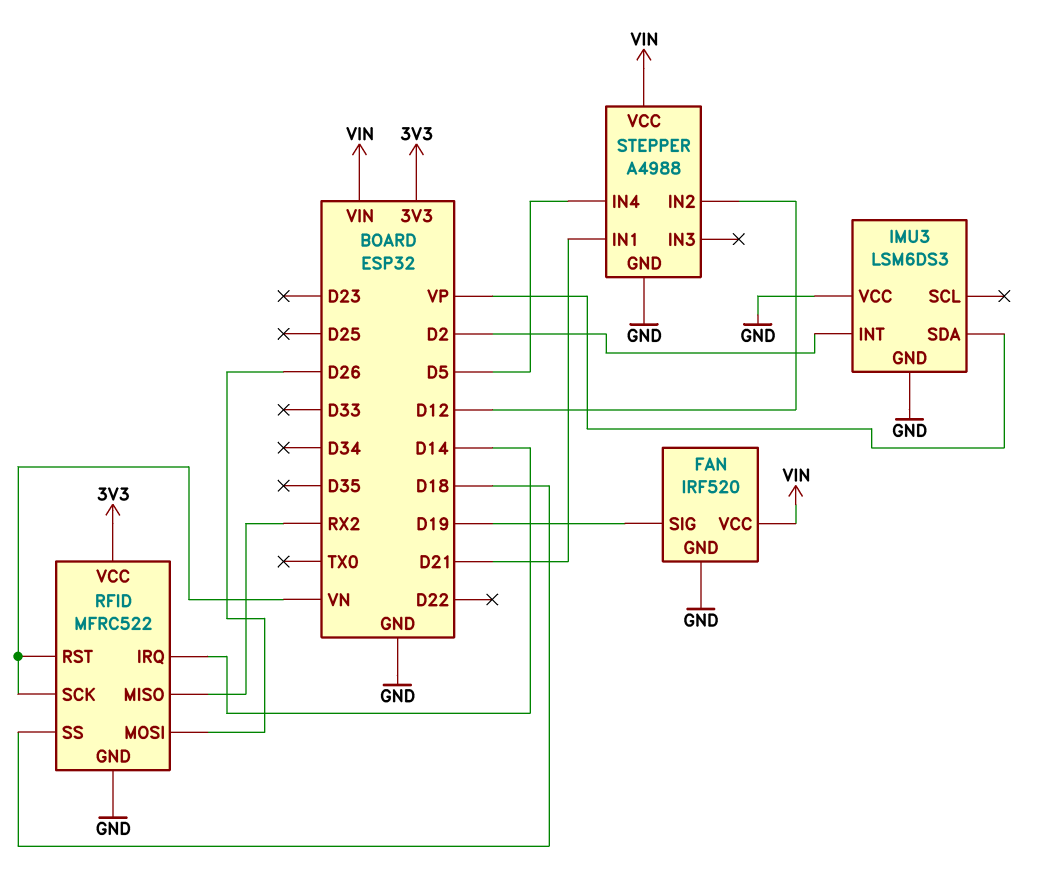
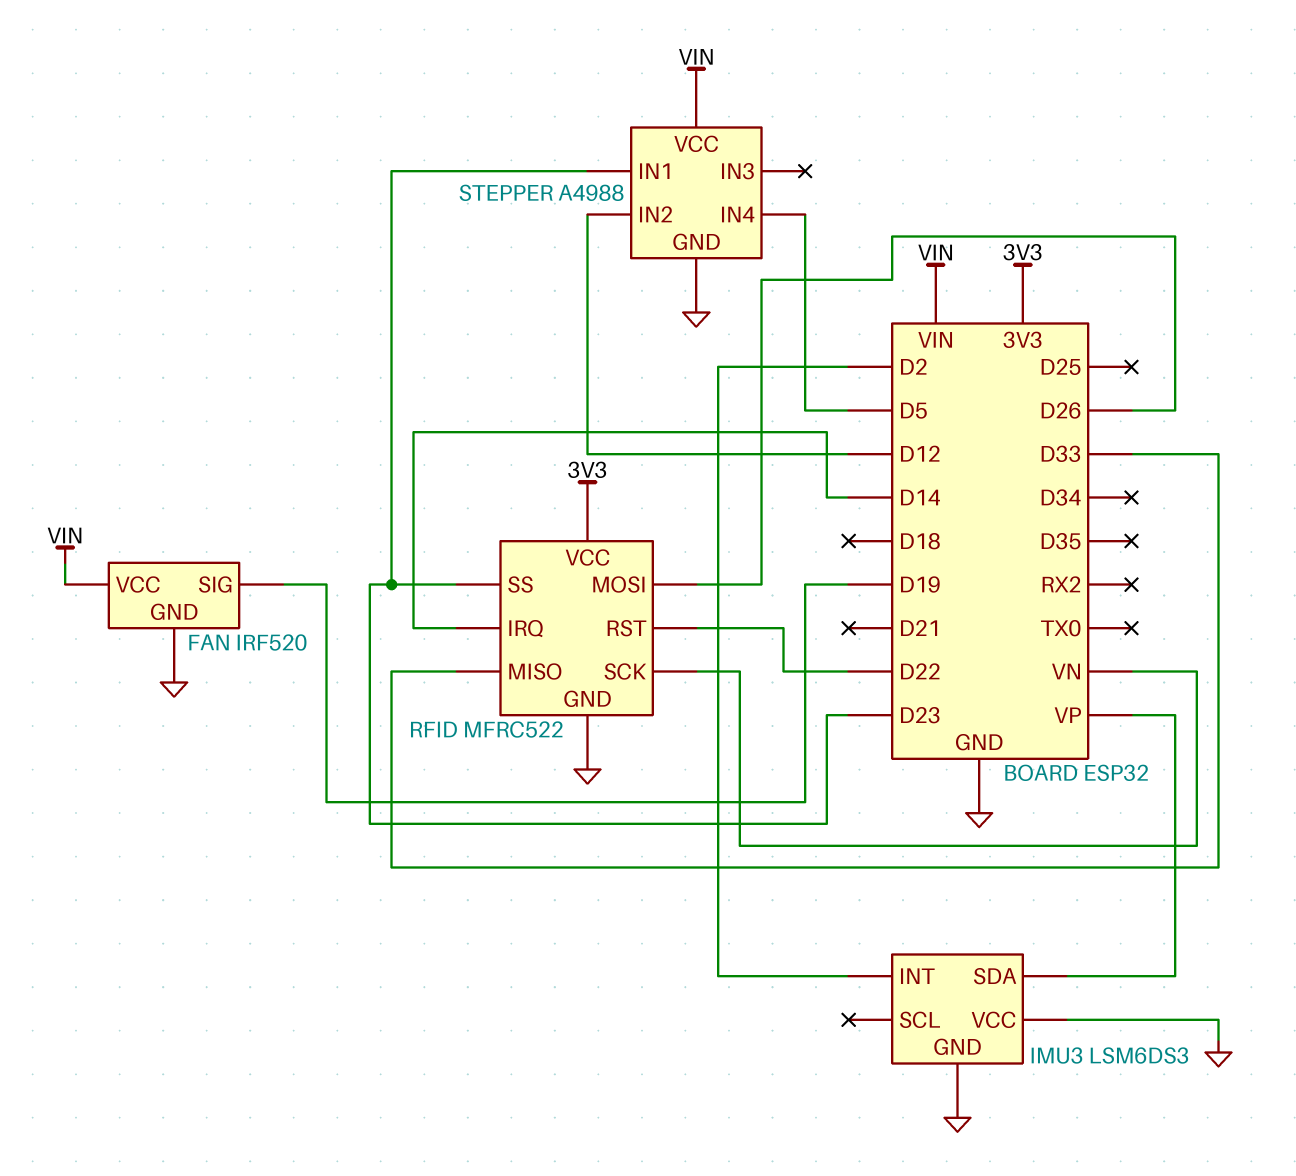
RFID pin MISO: RX2 -> D33
RFID pin RST: VN -> D22
RFID pin SS: D18 -> D23
STEPPER pin IN1: D21 -> D23

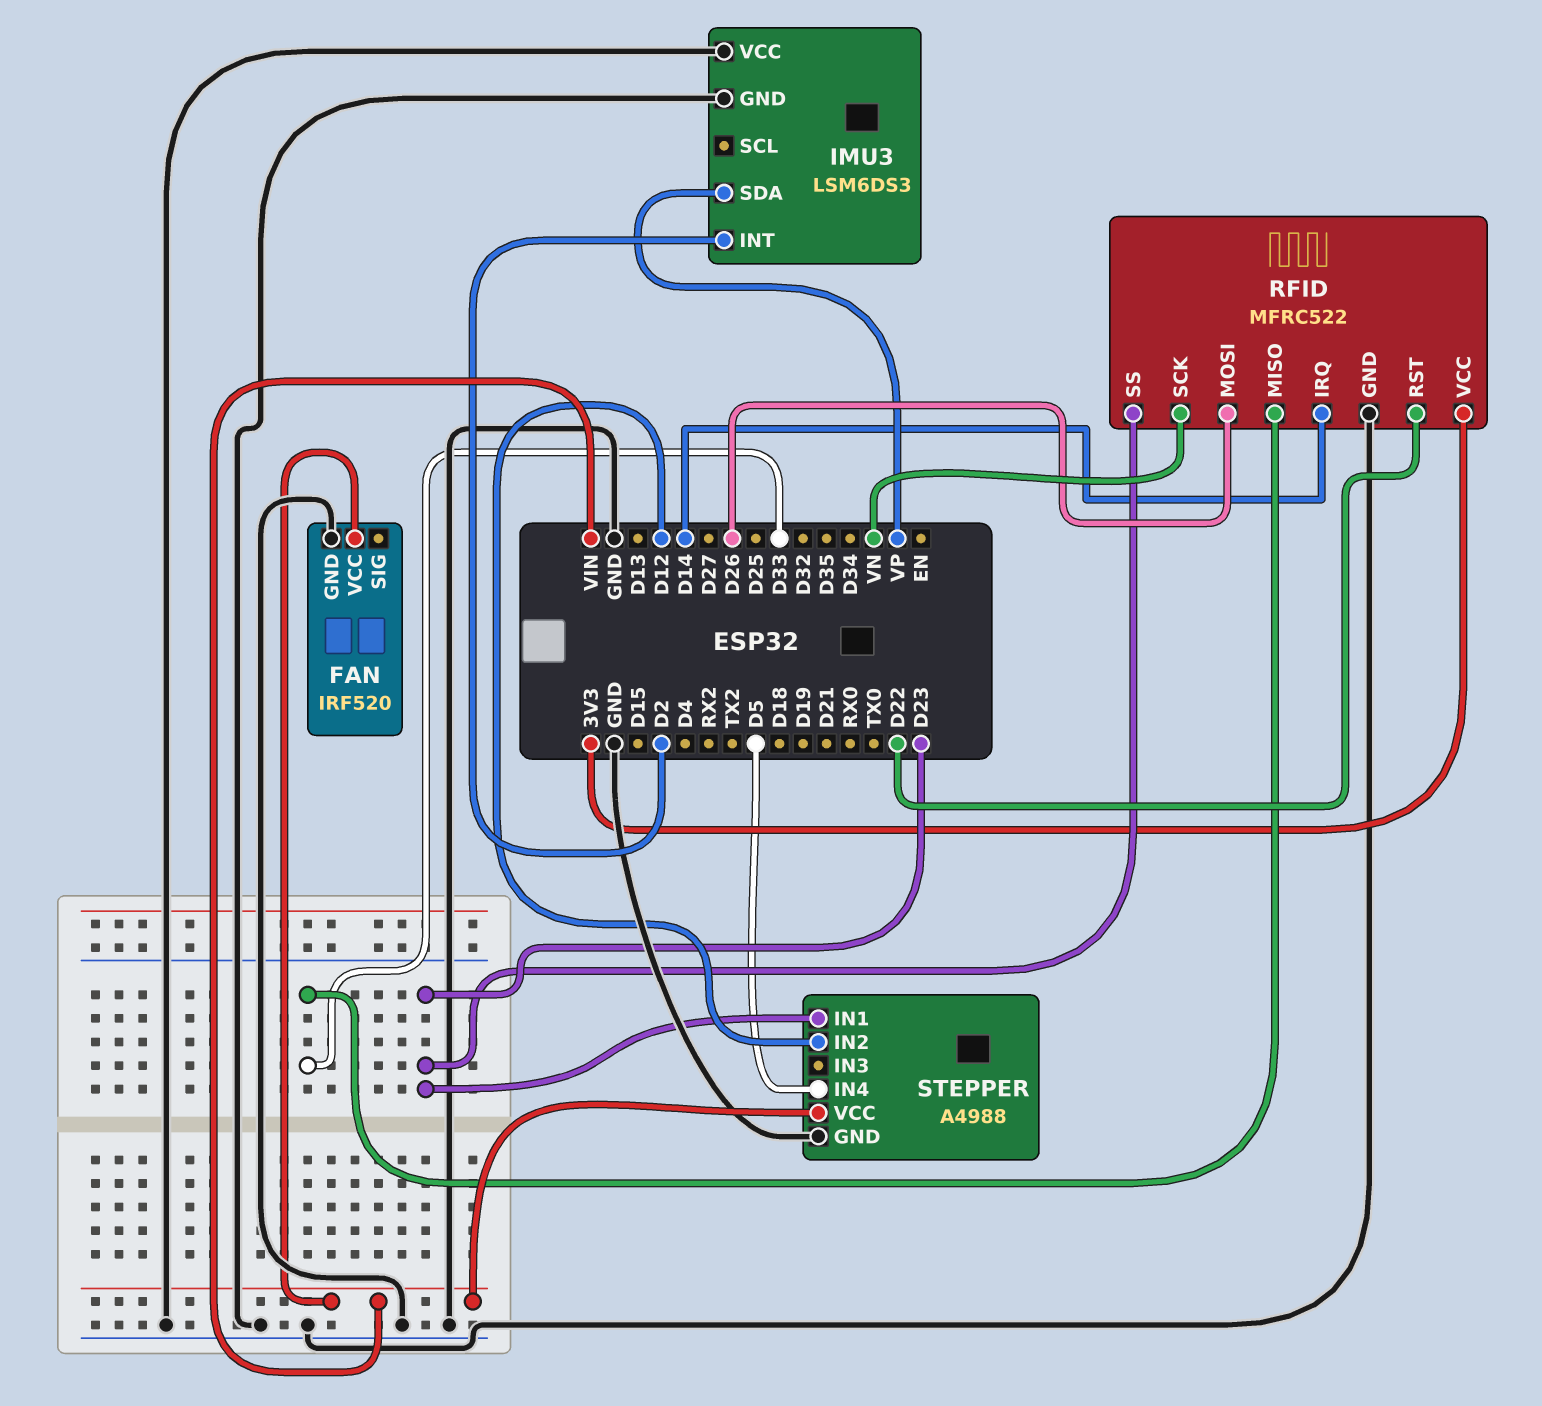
FAN pin SIG: D19 -> none

